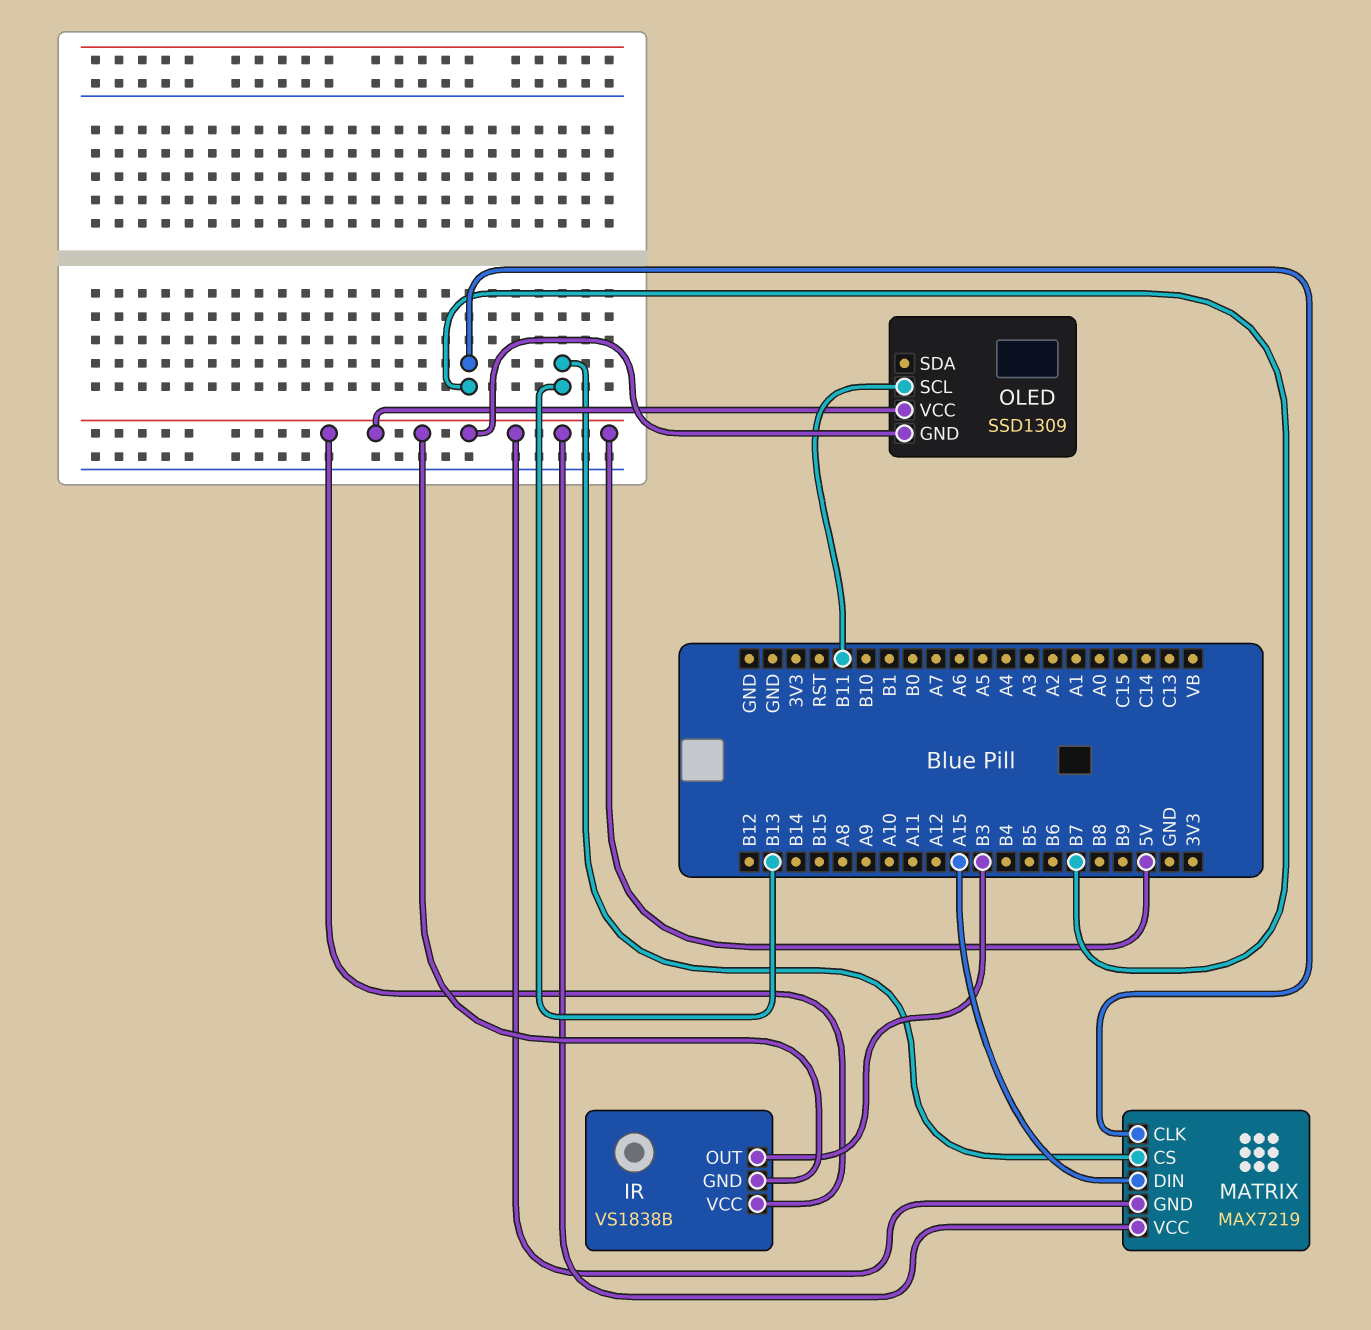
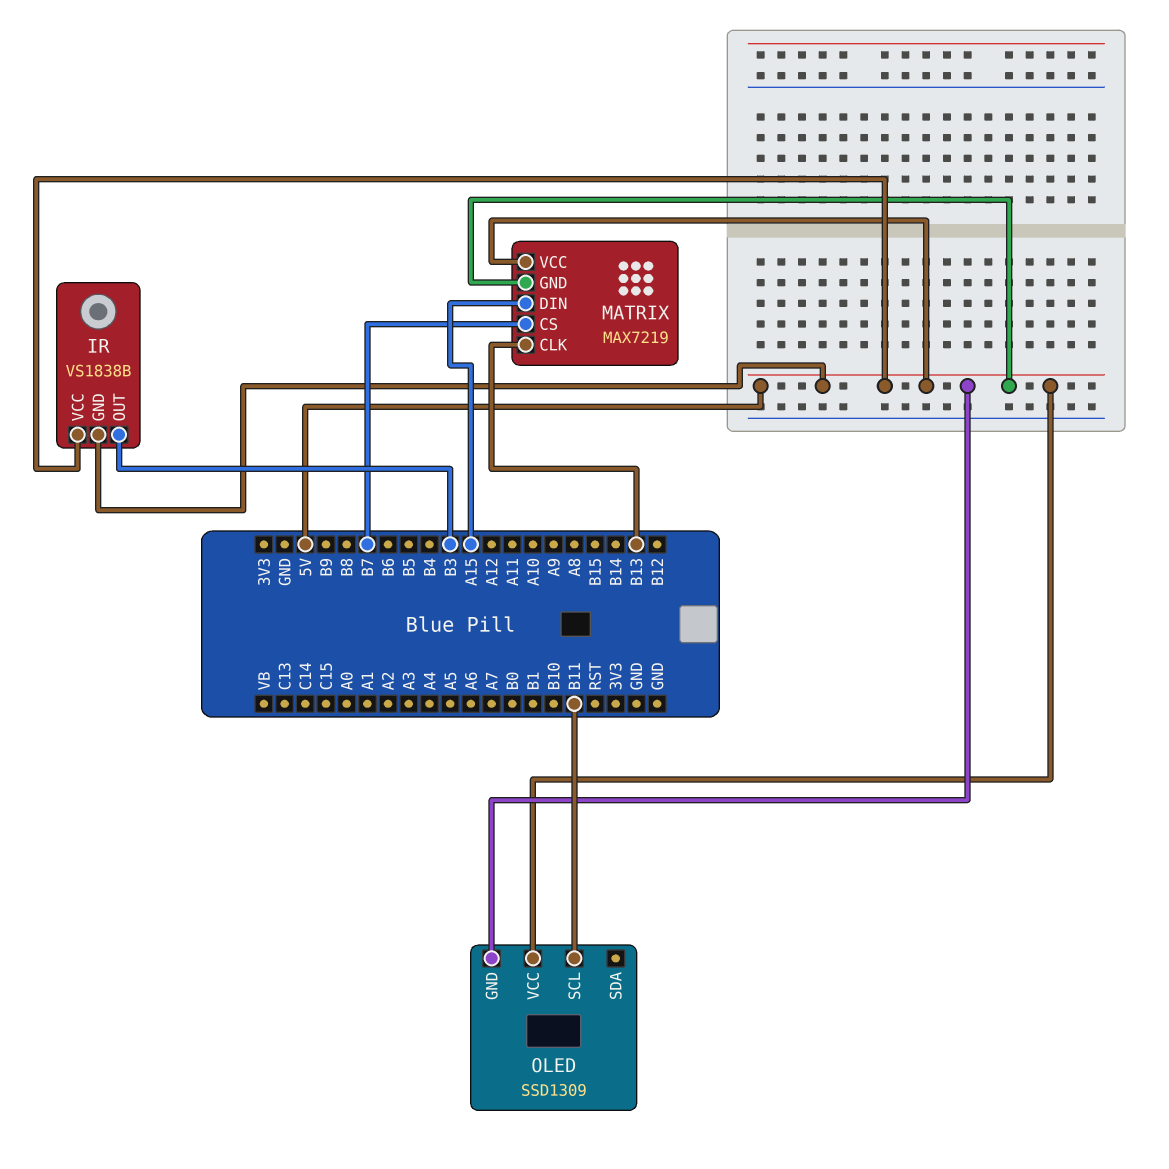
MATRIX pin CLK: B7 -> B13
MATRIX pin CS: B13 -> B7

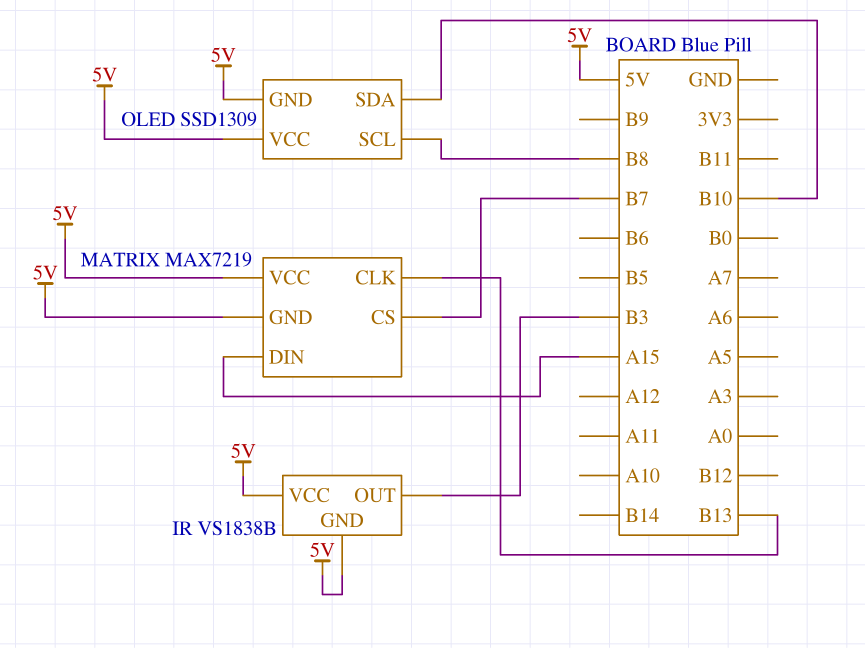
OLED pin SCL: B11 -> B8
OLED pin SDA: none -> B10

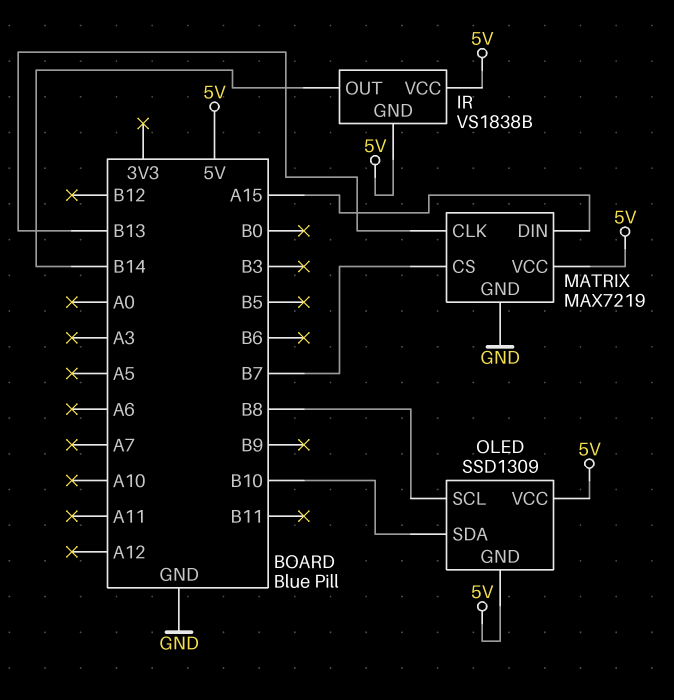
IR pin OUT: B3 -> B14
MATRIX pin GND: 5V -> GND

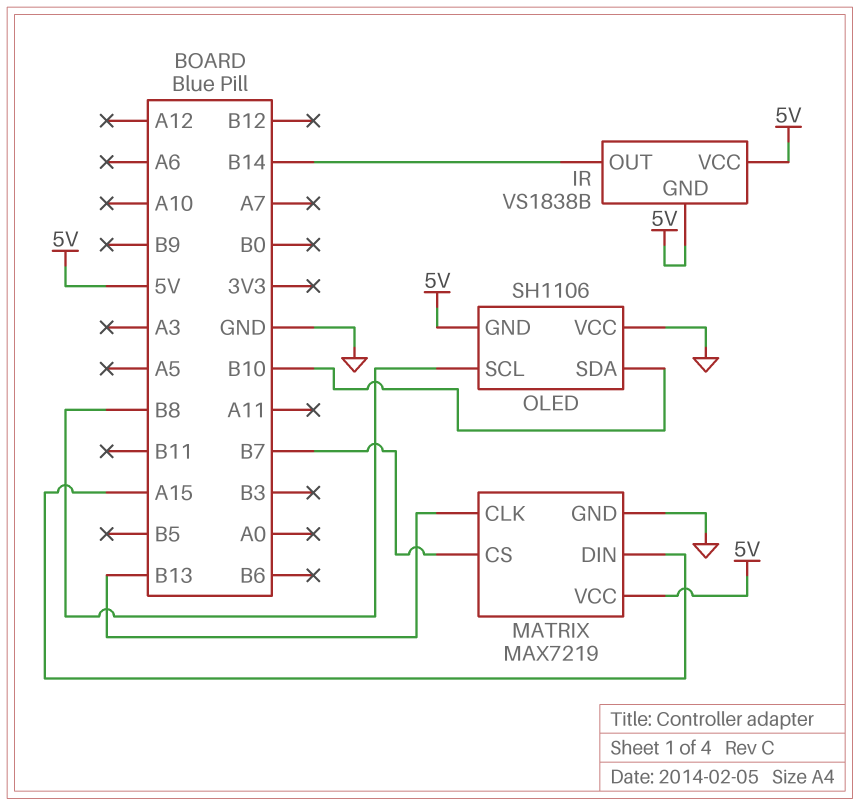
OLED: SSD1309 -> SH1106
OLED pin VCC: 5V -> GND

